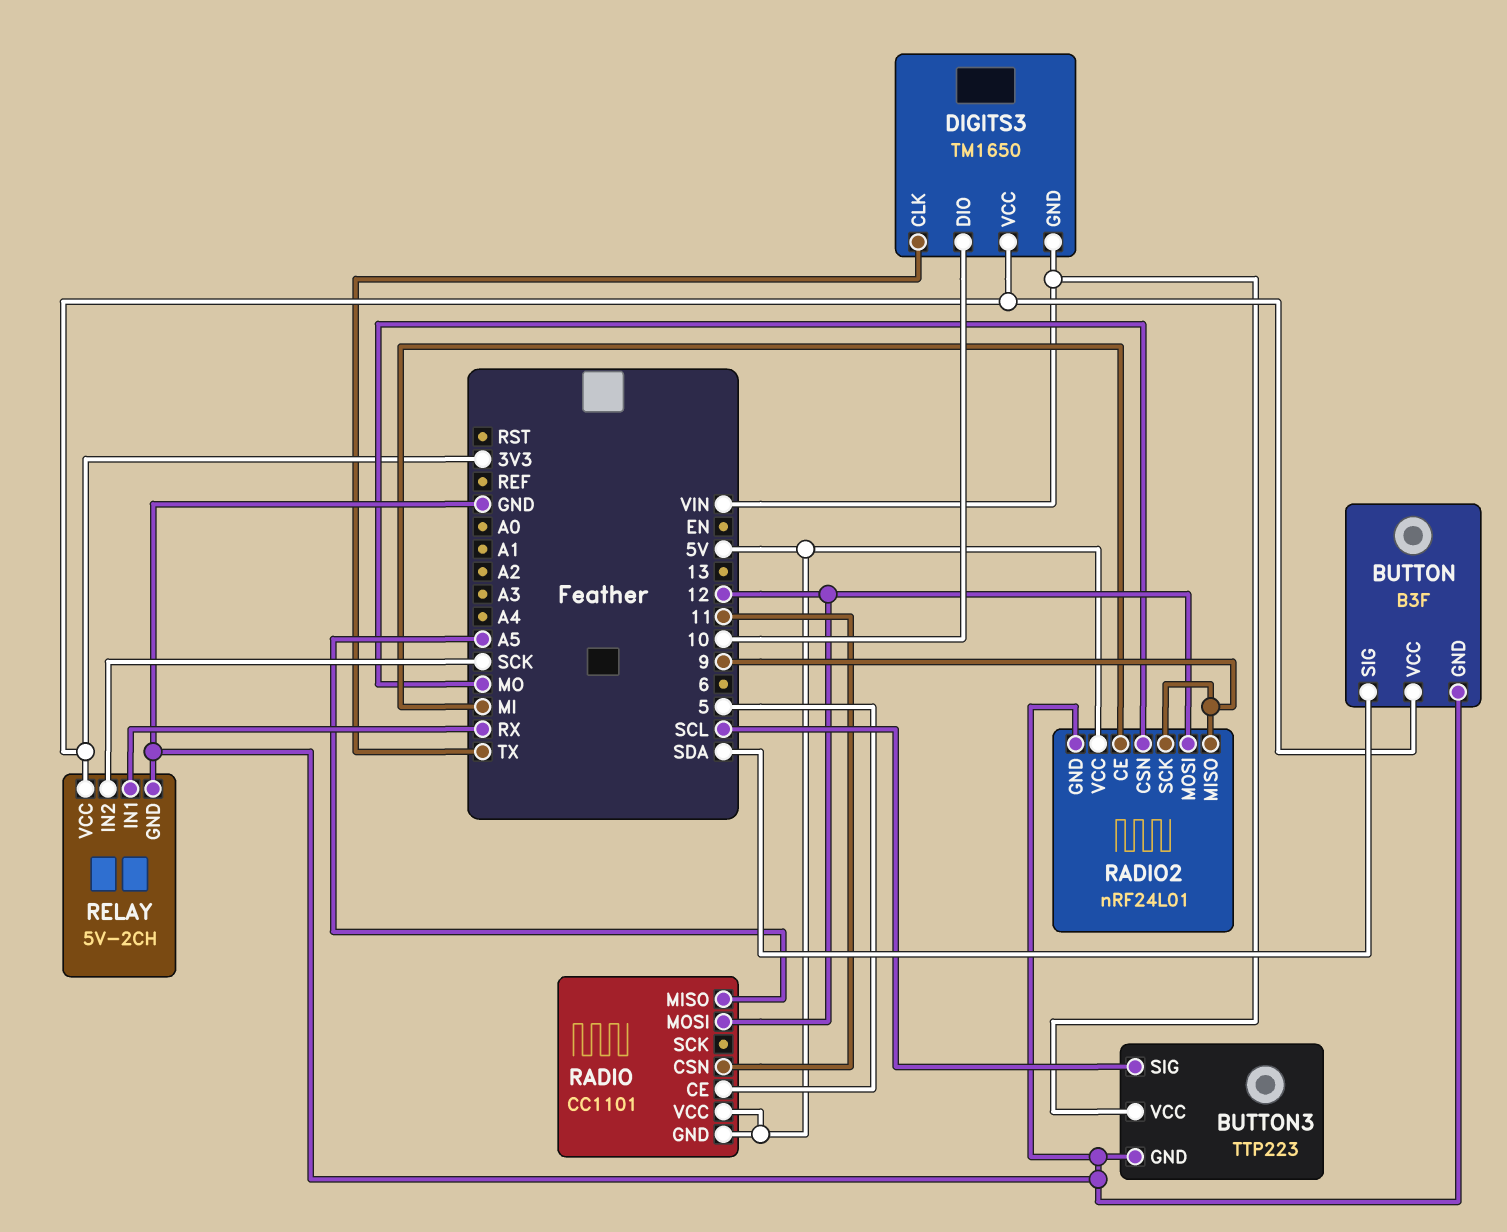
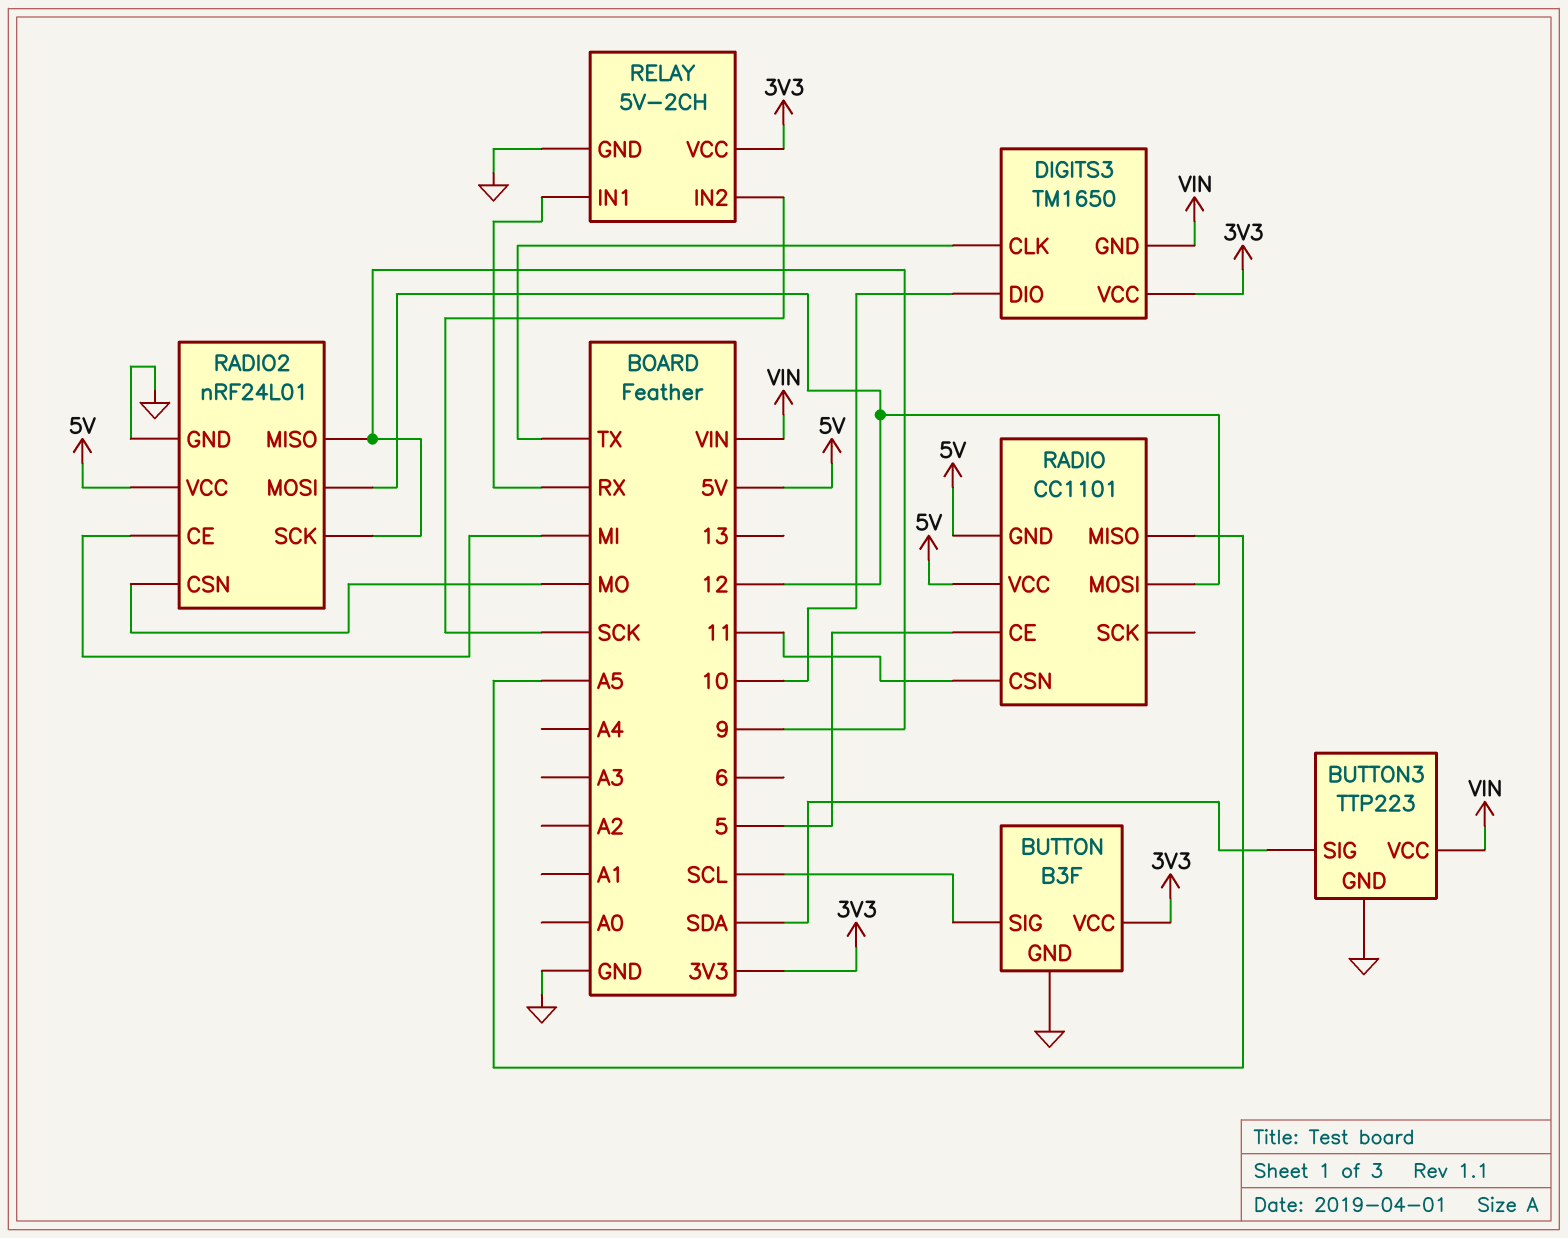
BUTTON pin SIG: SDA -> SCL
BUTTON3 pin SIG: SCL -> SDA

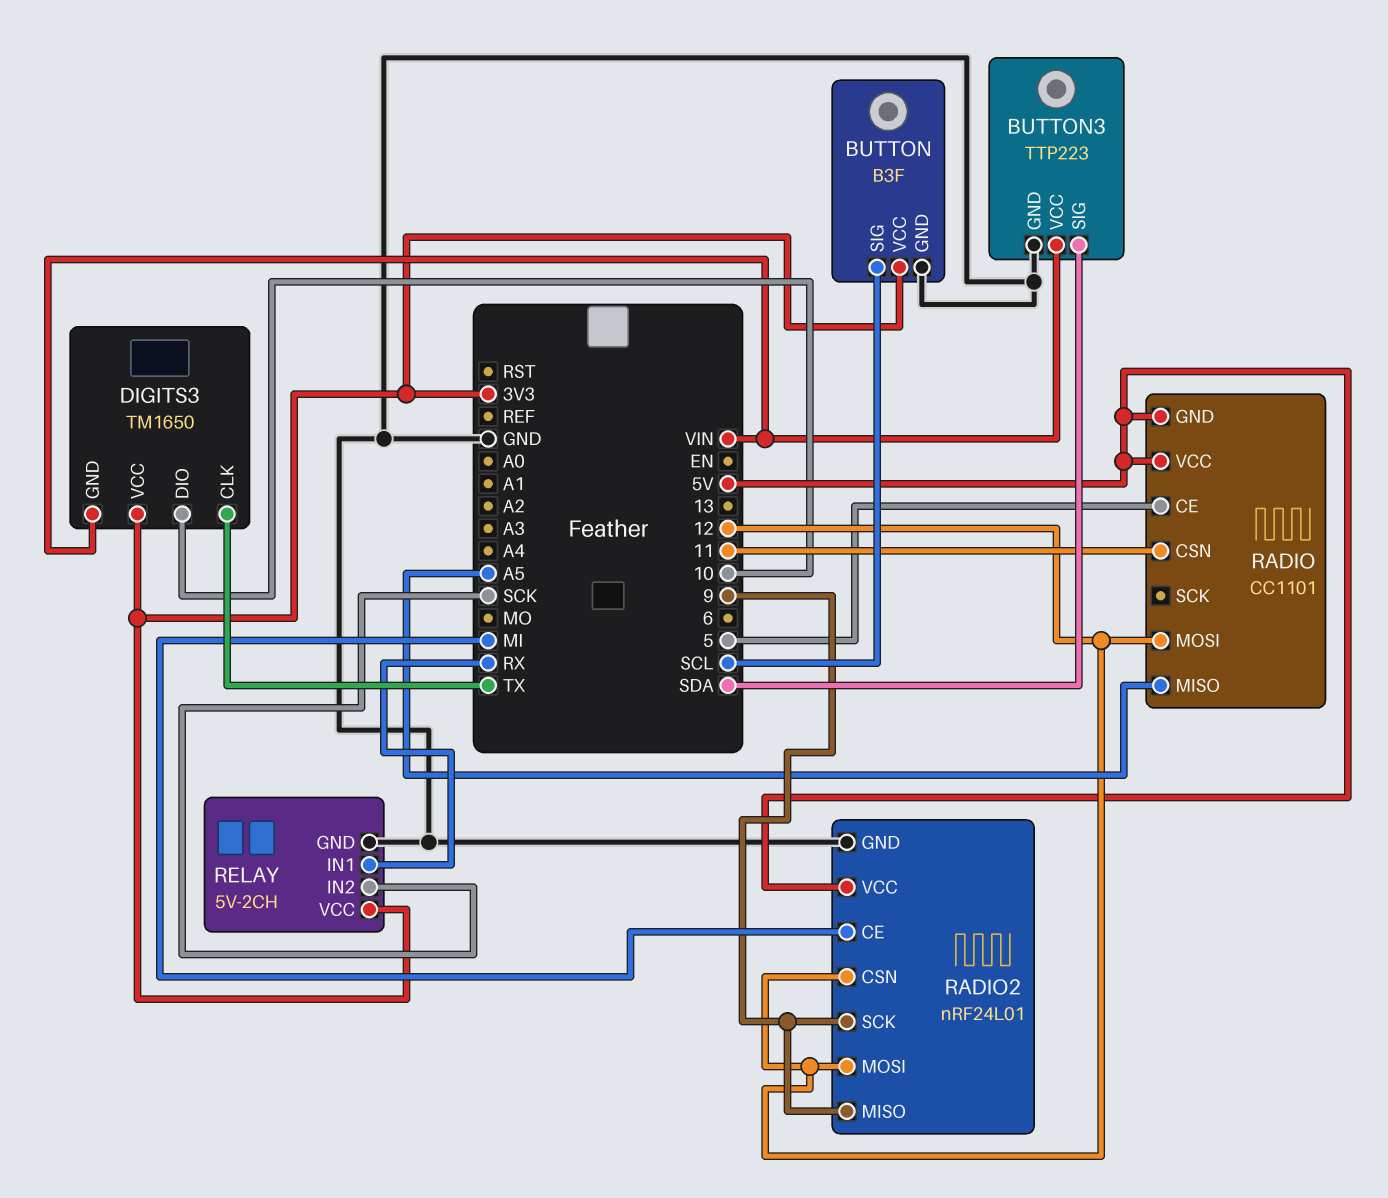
RADIO2 pin CSN: MO -> 12

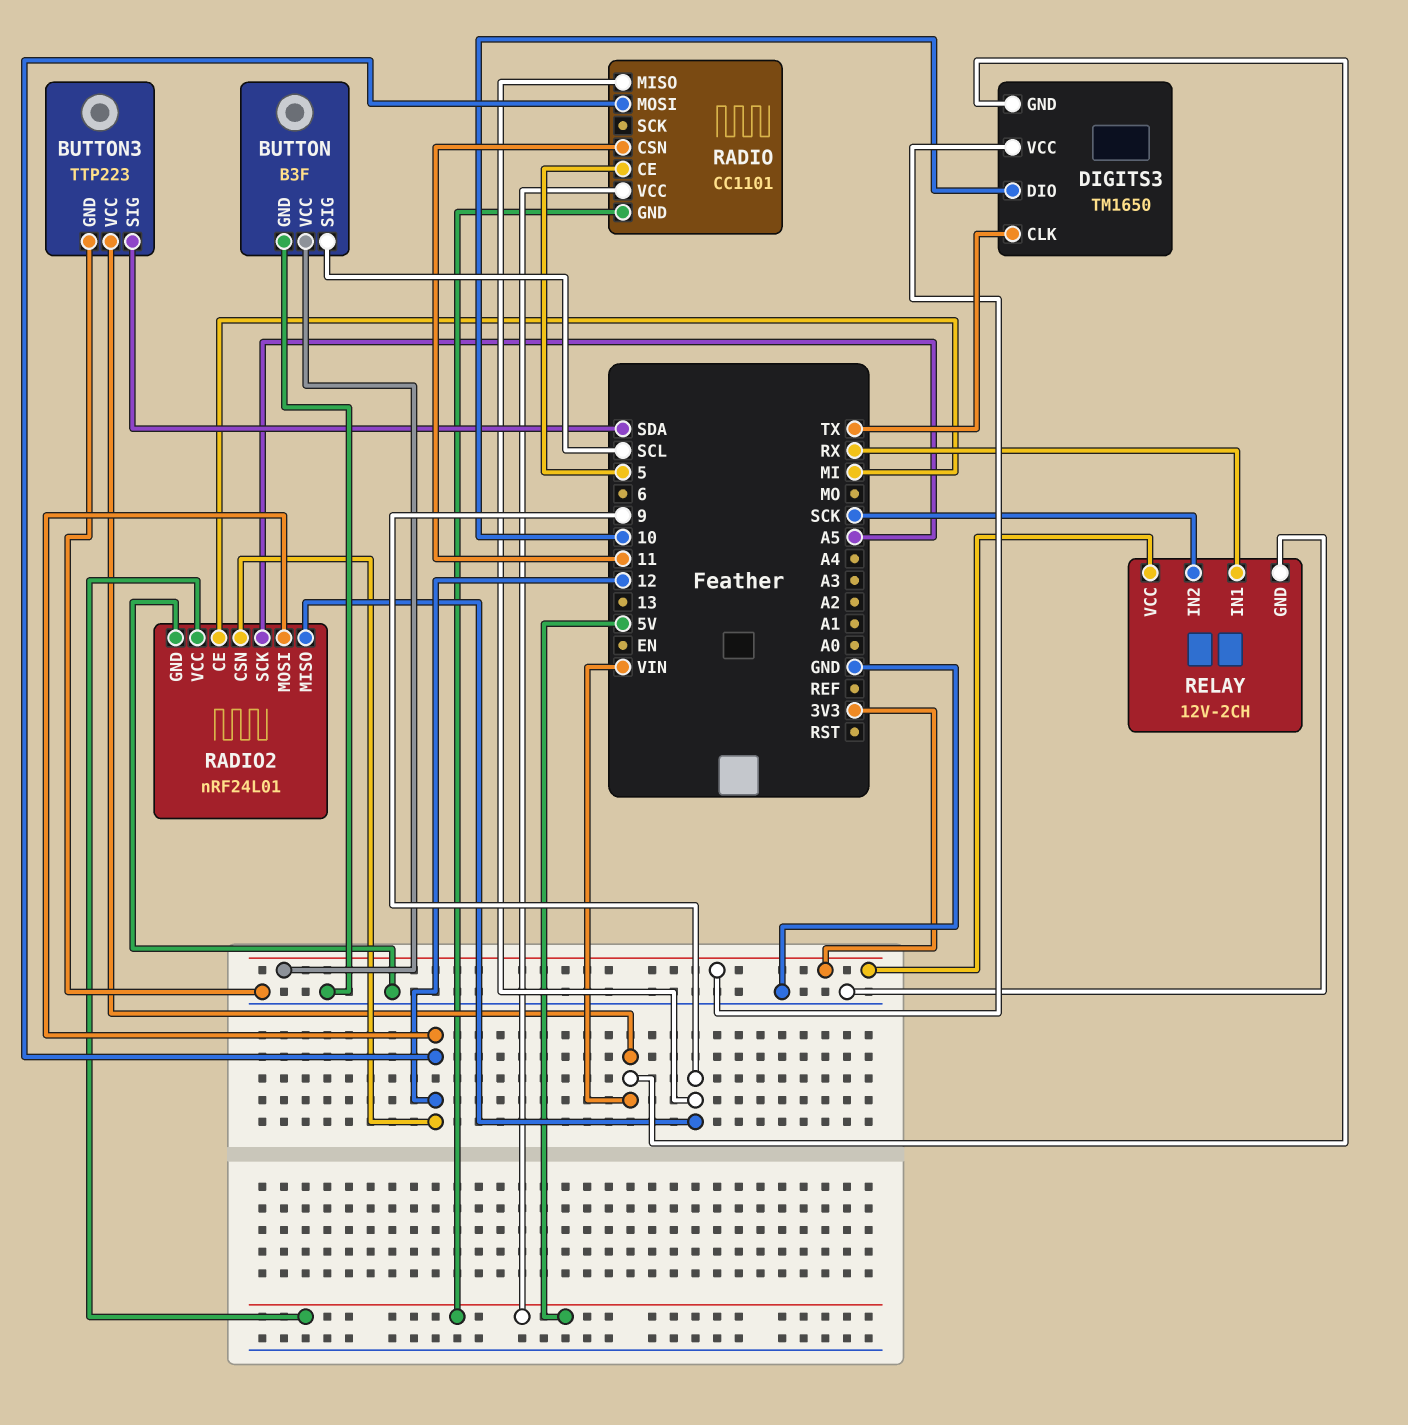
RADIO pin MISO: A5 -> 9
RADIO2 pin SCK: 9 -> A5
RELAY: 5V-2CH -> 12V-2CH

